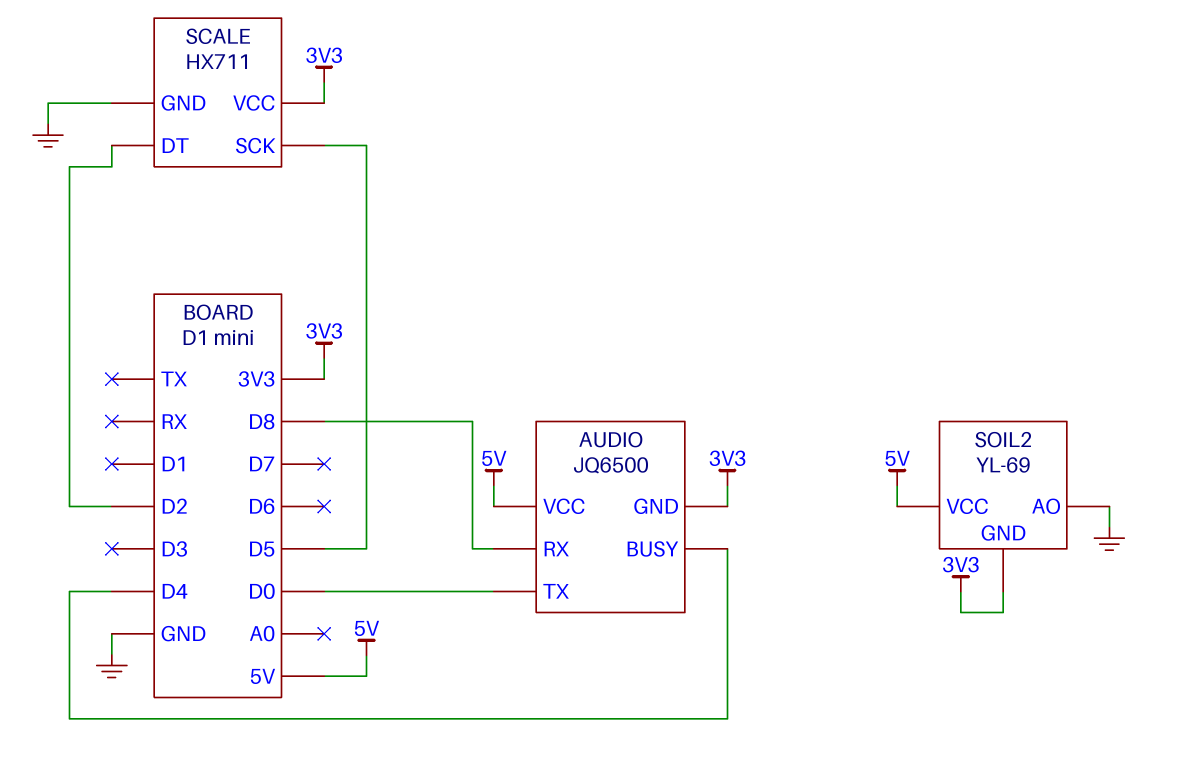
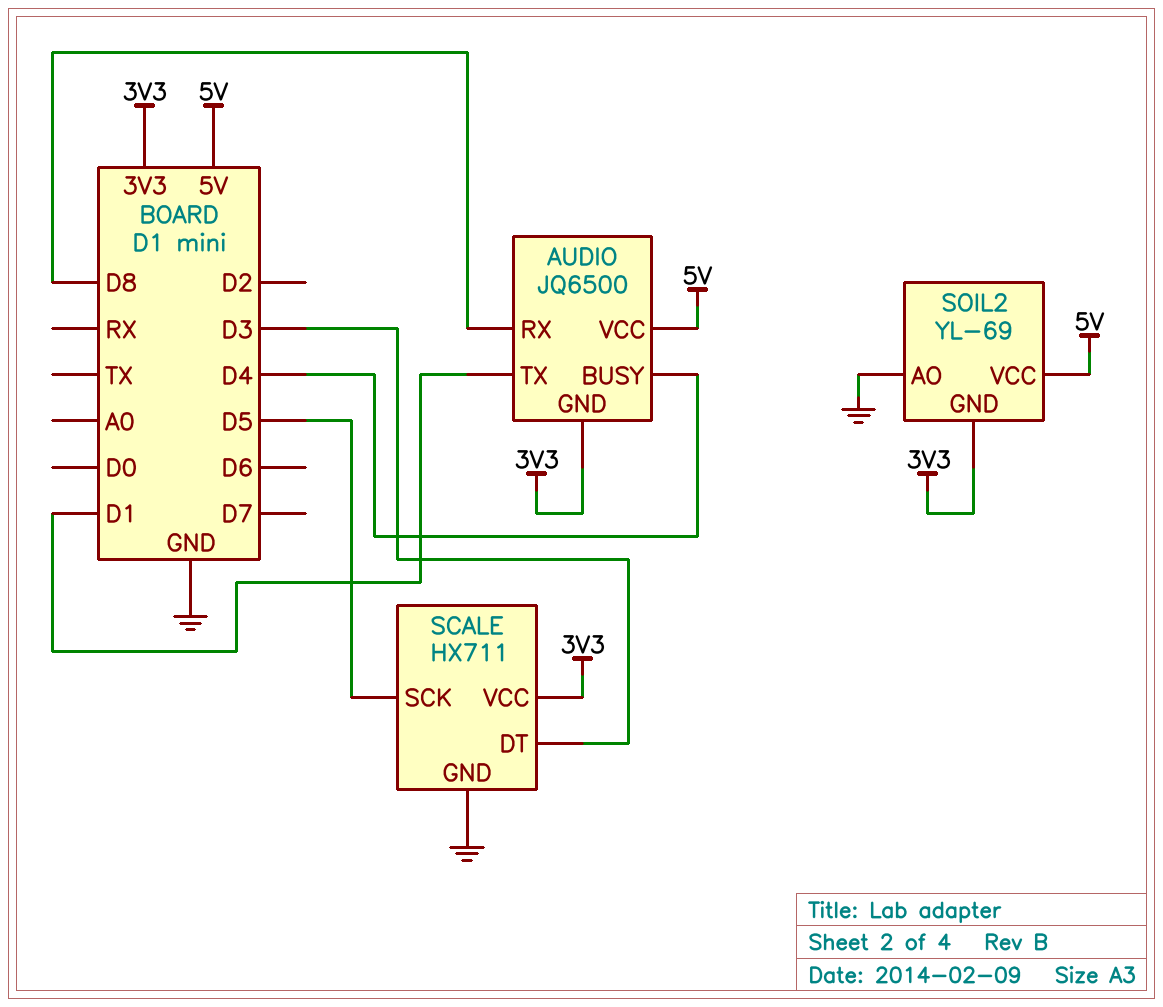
AUDIO pin TX: D0 -> D1
SCALE pin DT: D2 -> D3

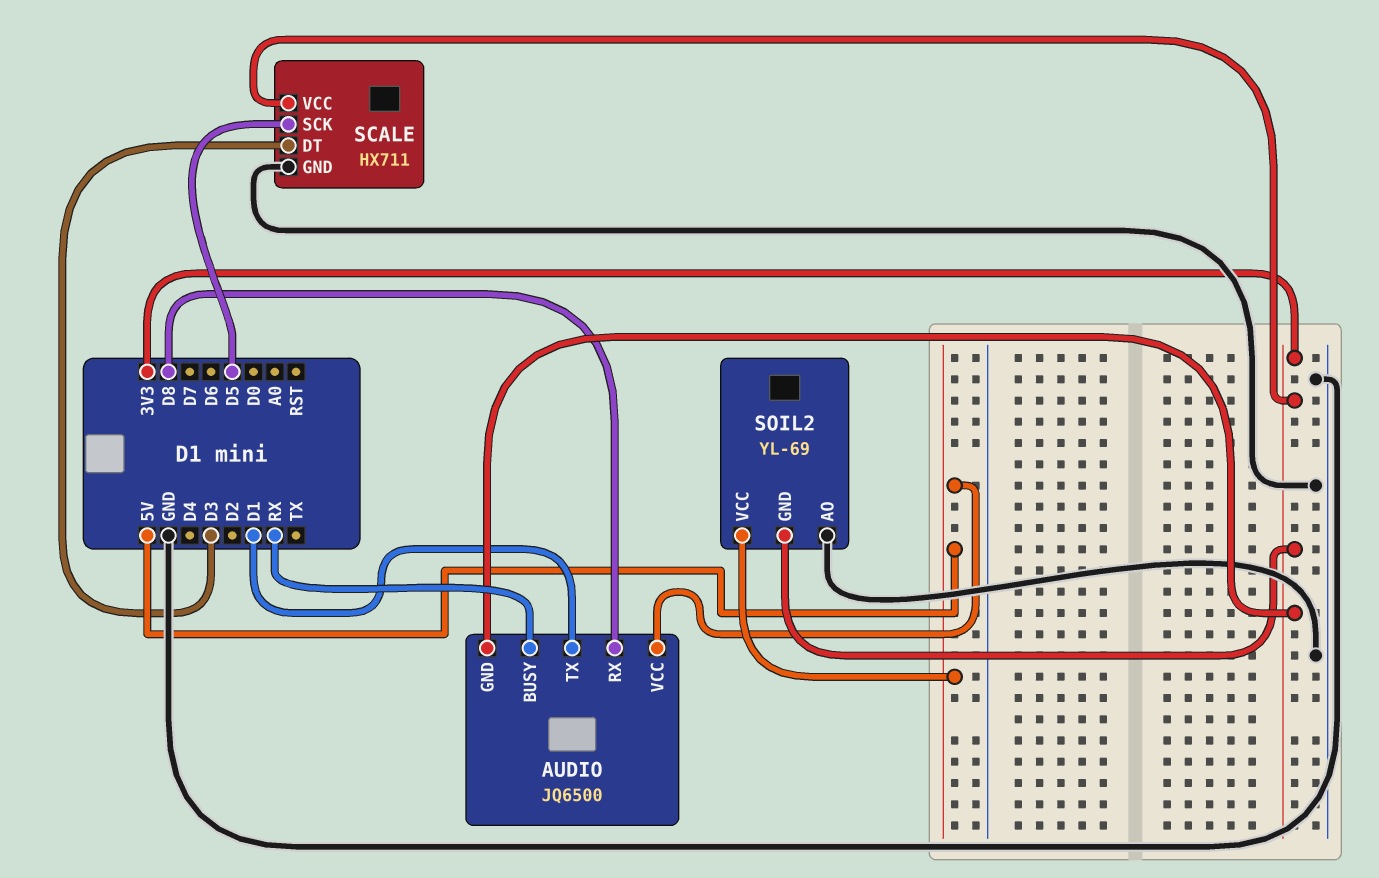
AUDIO pin BUSY: D4 -> RX

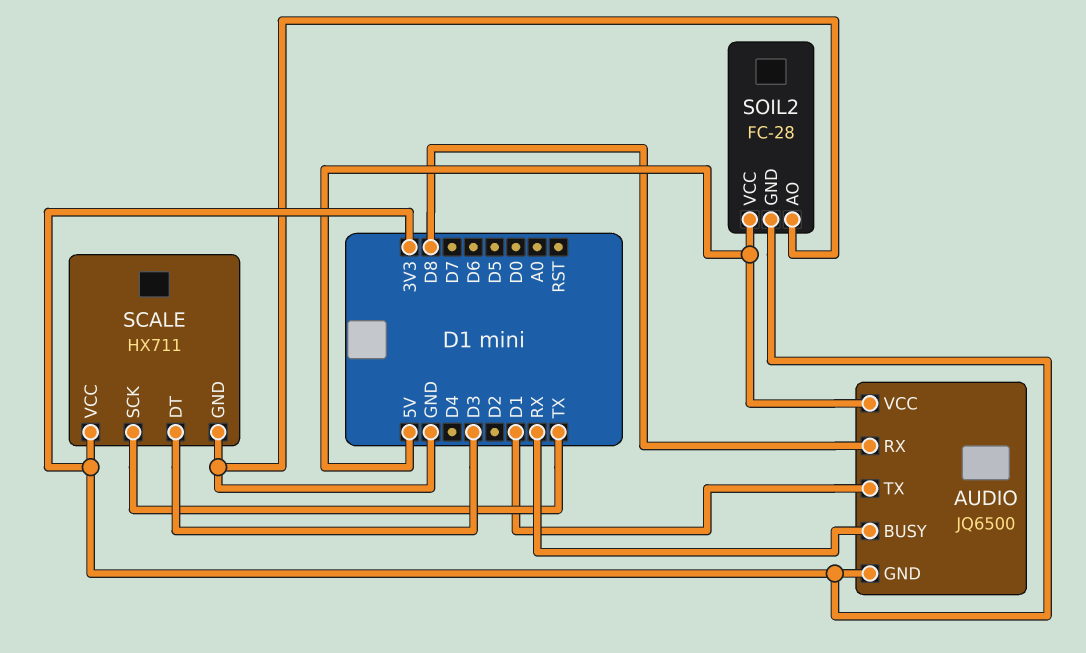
SCALE pin SCK: D5 -> TX
SOIL2: YL-69 -> FC-28

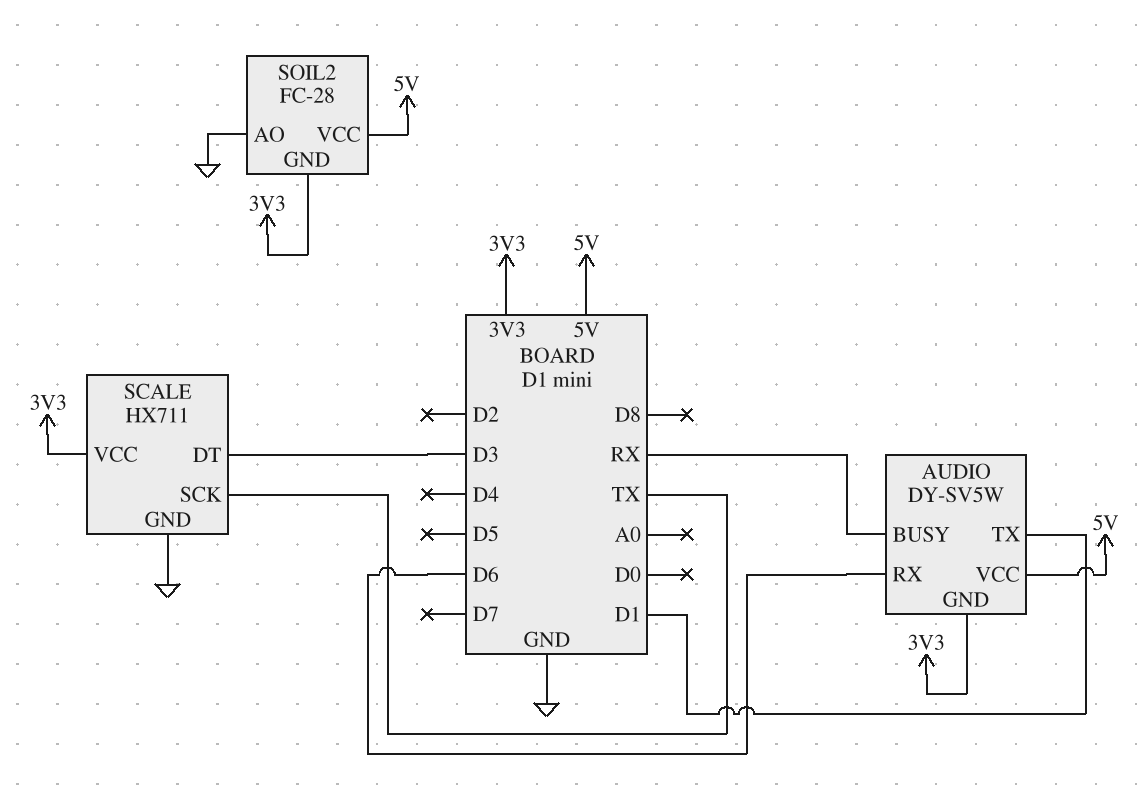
AUDIO: JQ6500 -> DY-SV5W
AUDIO pin RX: D8 -> D6

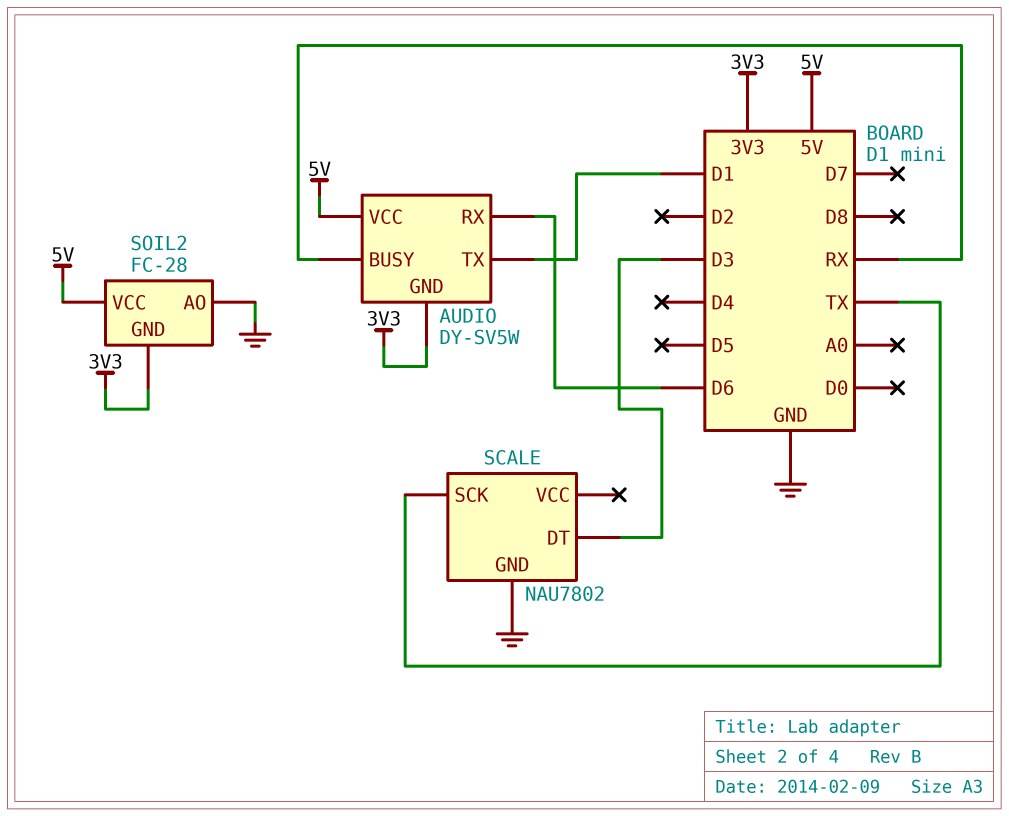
SCALE: HX711 -> NAU7802
SCALE pin VCC: 3V3 -> none

